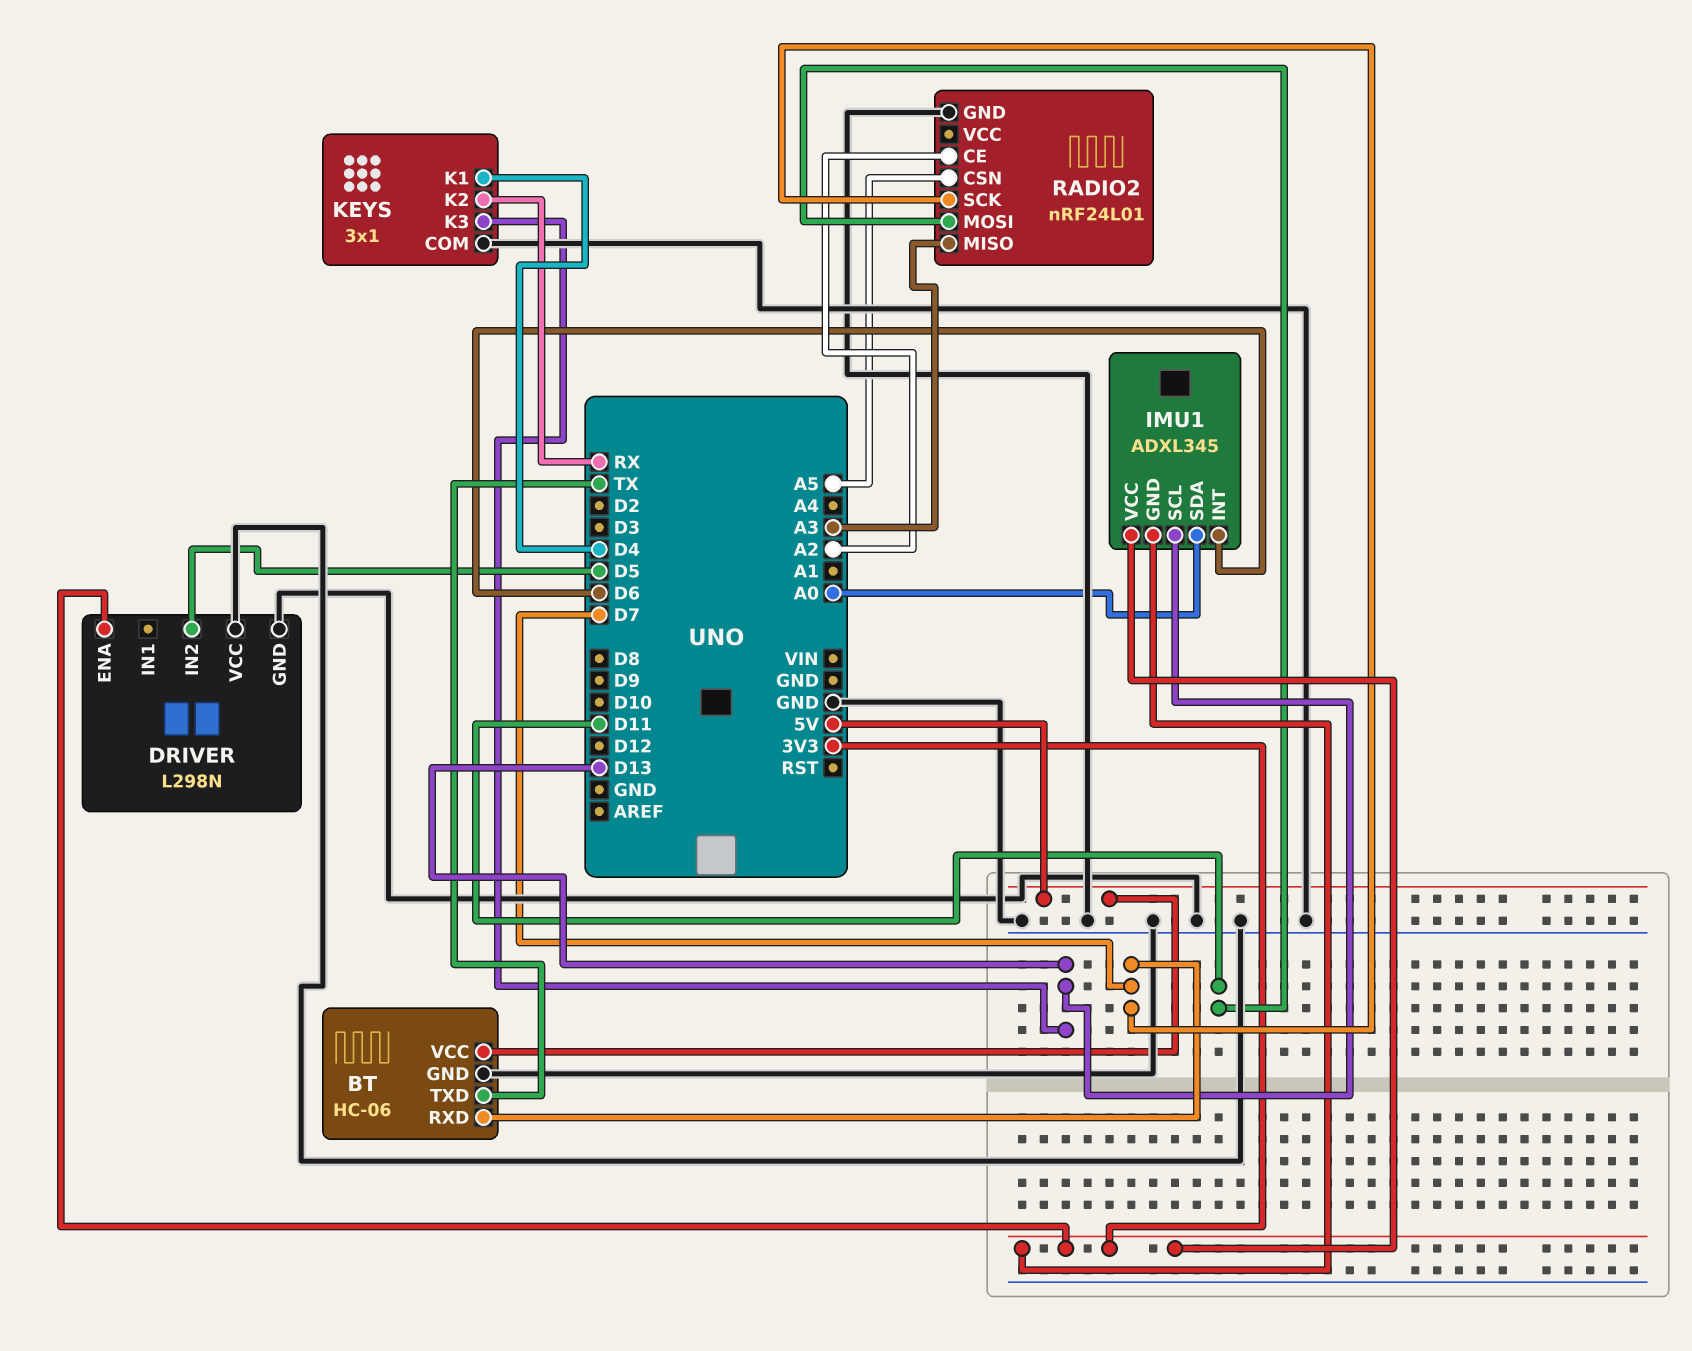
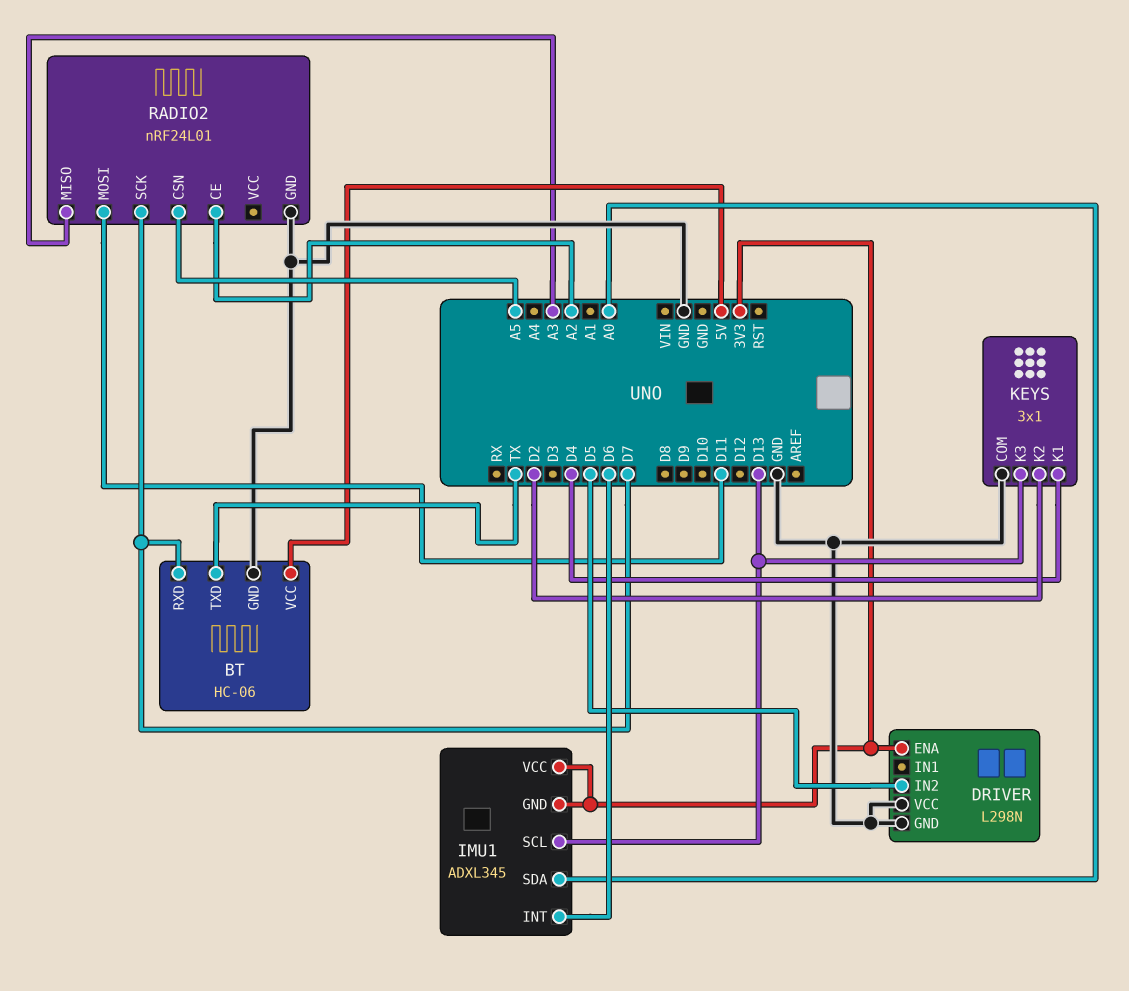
KEYS pin K2: RX -> D2

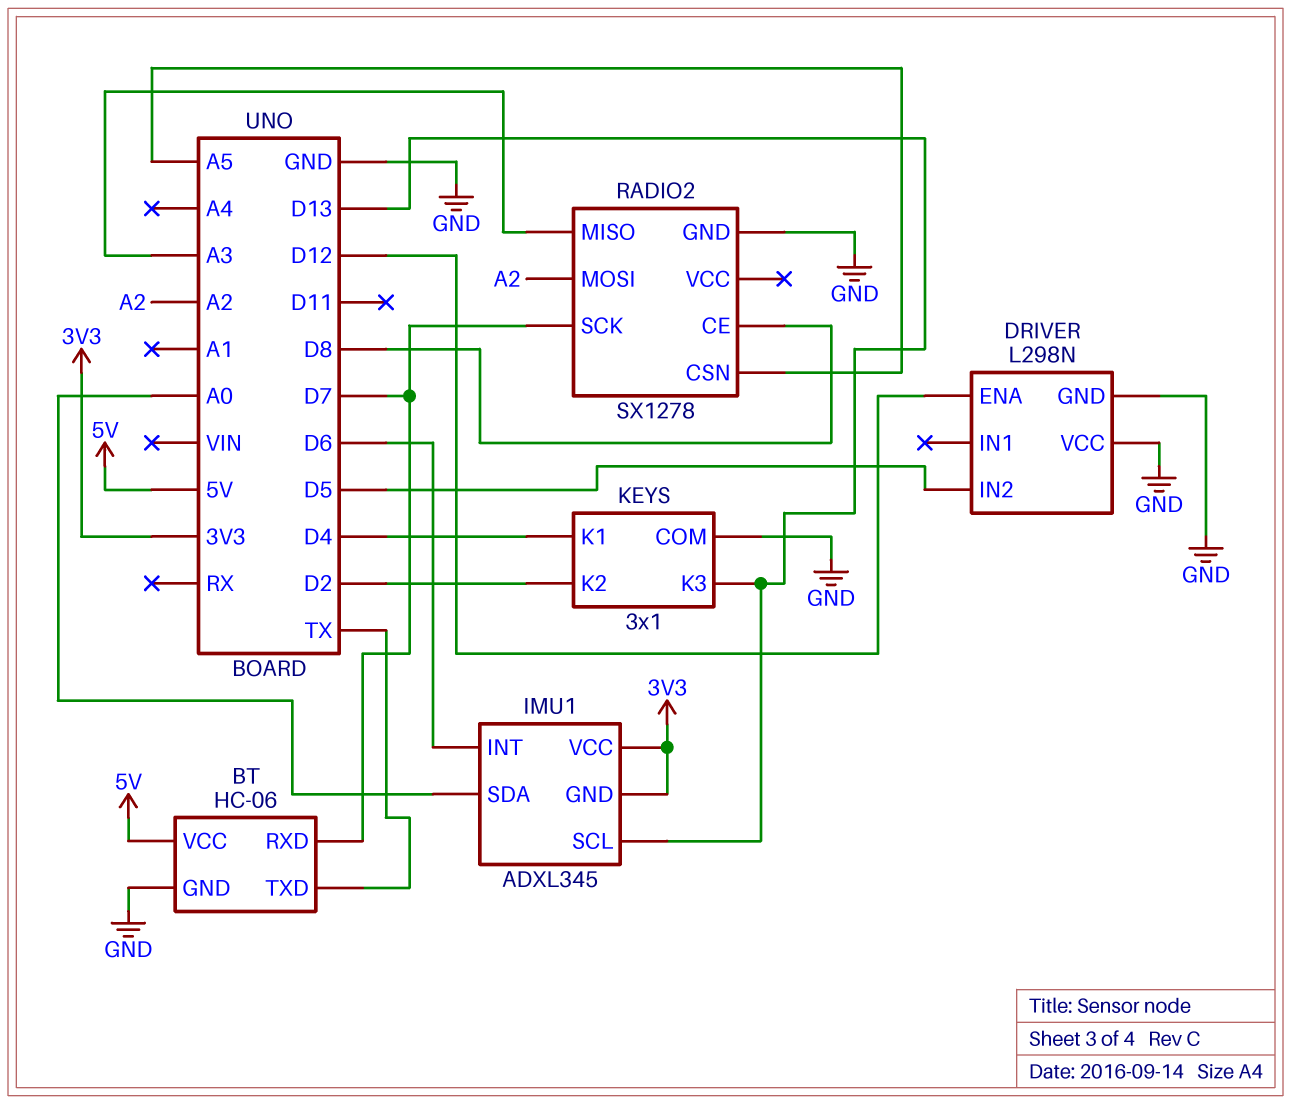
DRIVER pin ENA: 3V3 -> D12
RADIO2: nRF24L01 -> SX1278
RADIO2 pin CE: A2 -> D8
RADIO2 pin MOSI: D11 -> A2

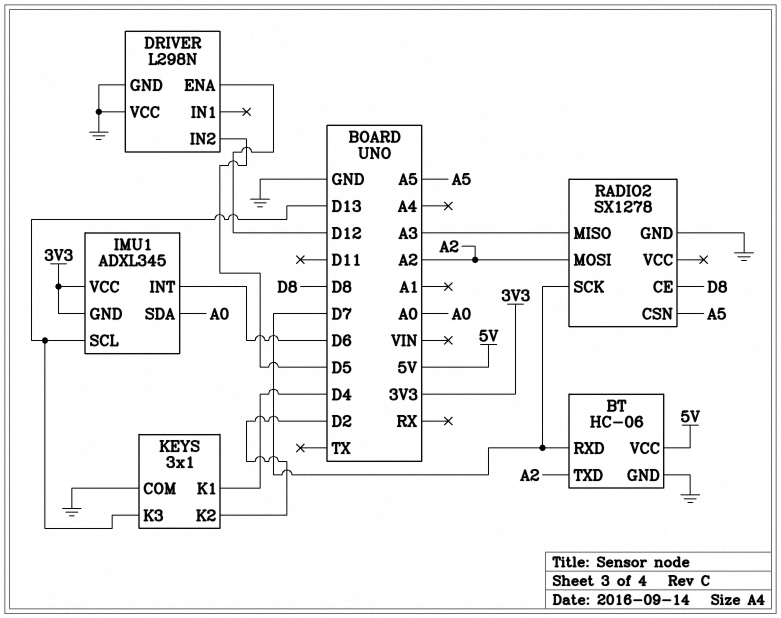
BT pin TXD: TX -> A2

